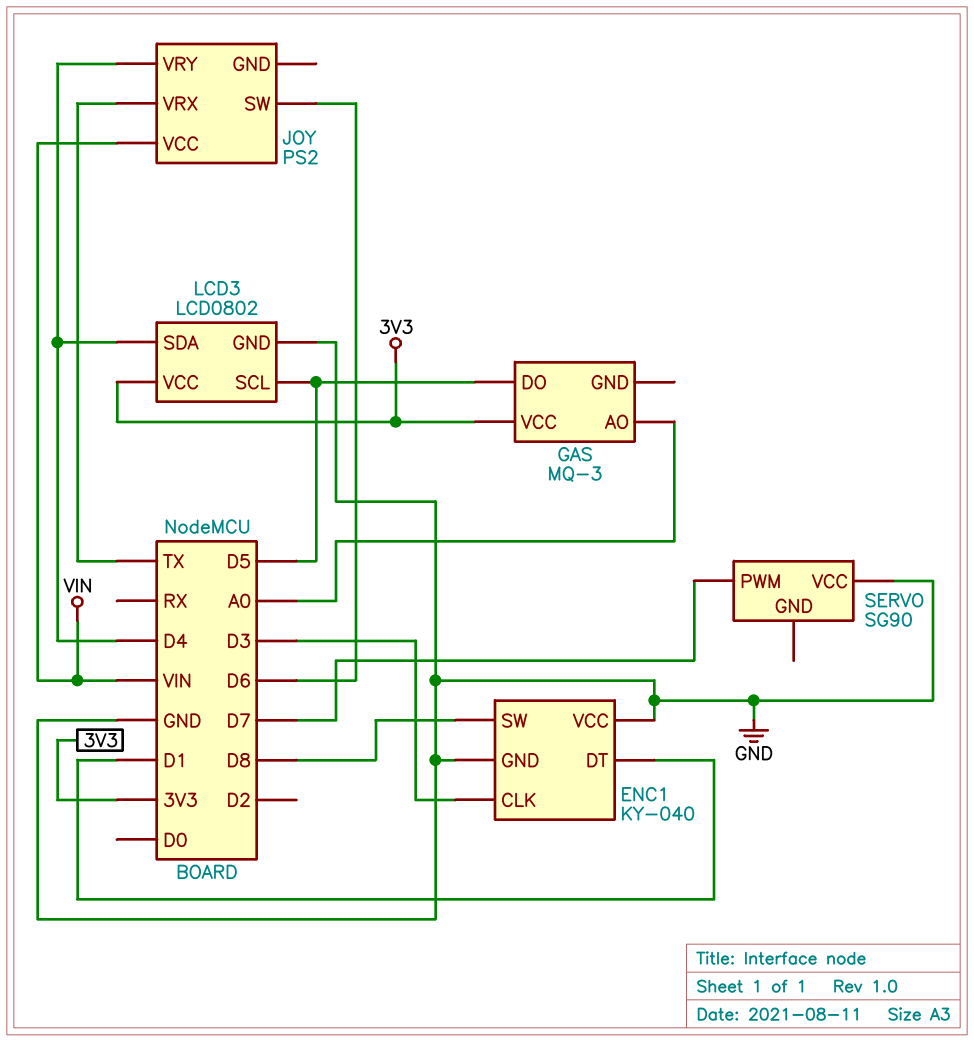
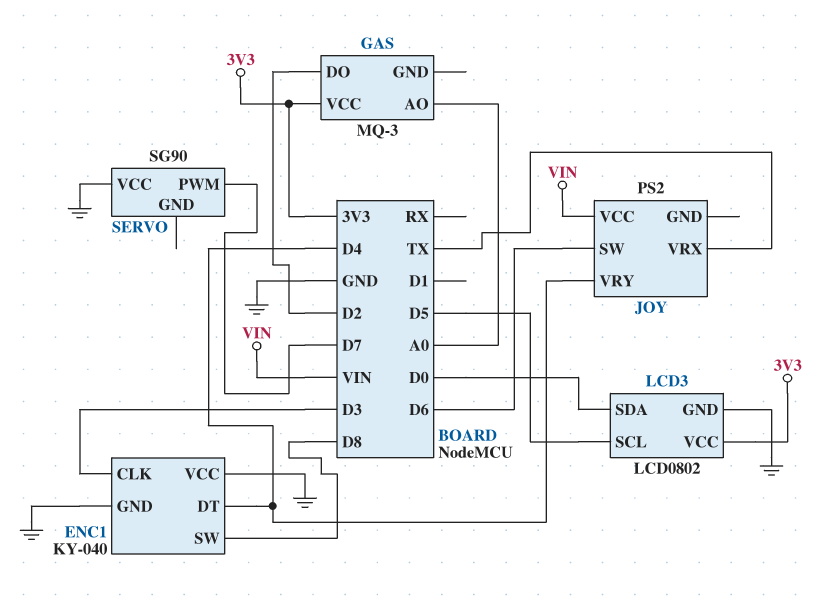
ENC1 pin DT: D1 -> D4
GAS pin DO: D5 -> D2
LCD3 pin SDA: D4 -> D0

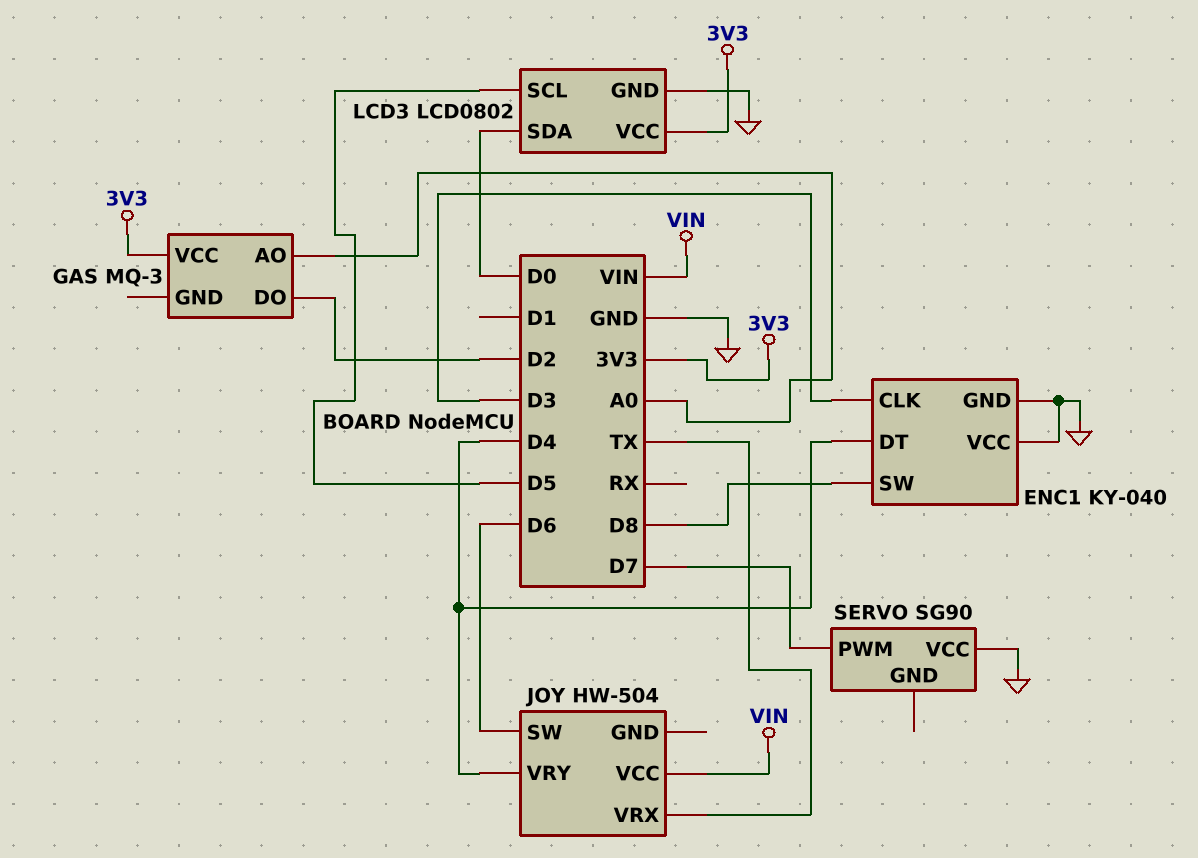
JOY: PS2 -> HW-504

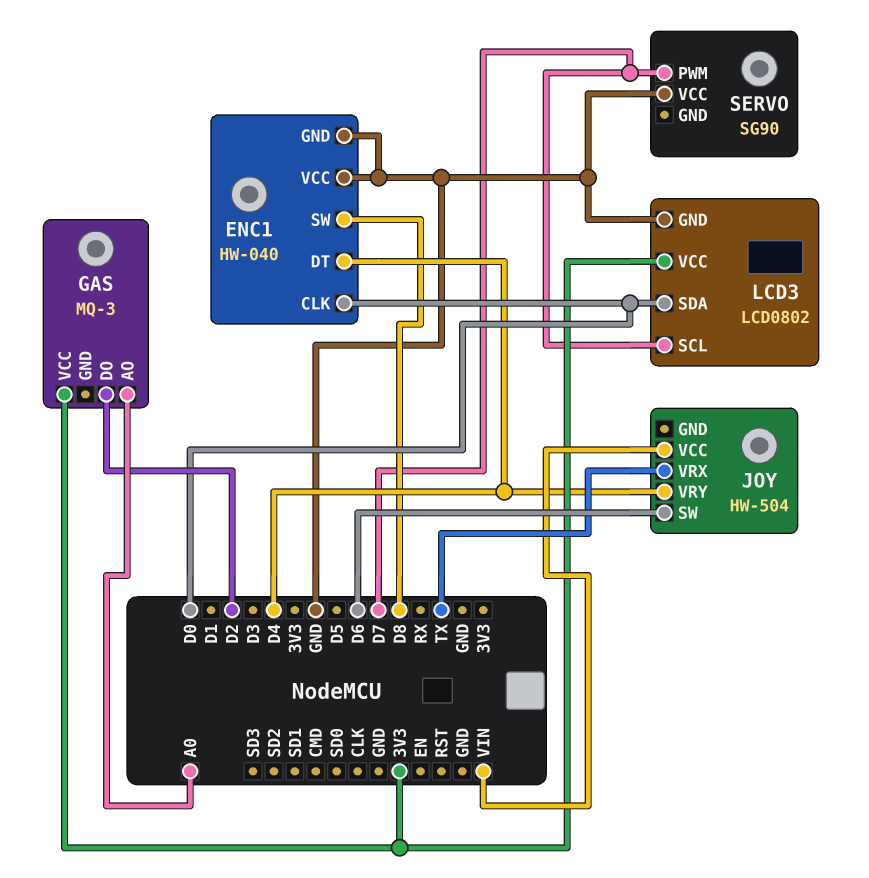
ENC1: KY-040 -> HW-040
ENC1 pin CLK: D3 -> D0
LCD3 pin SCL: D5 -> D7

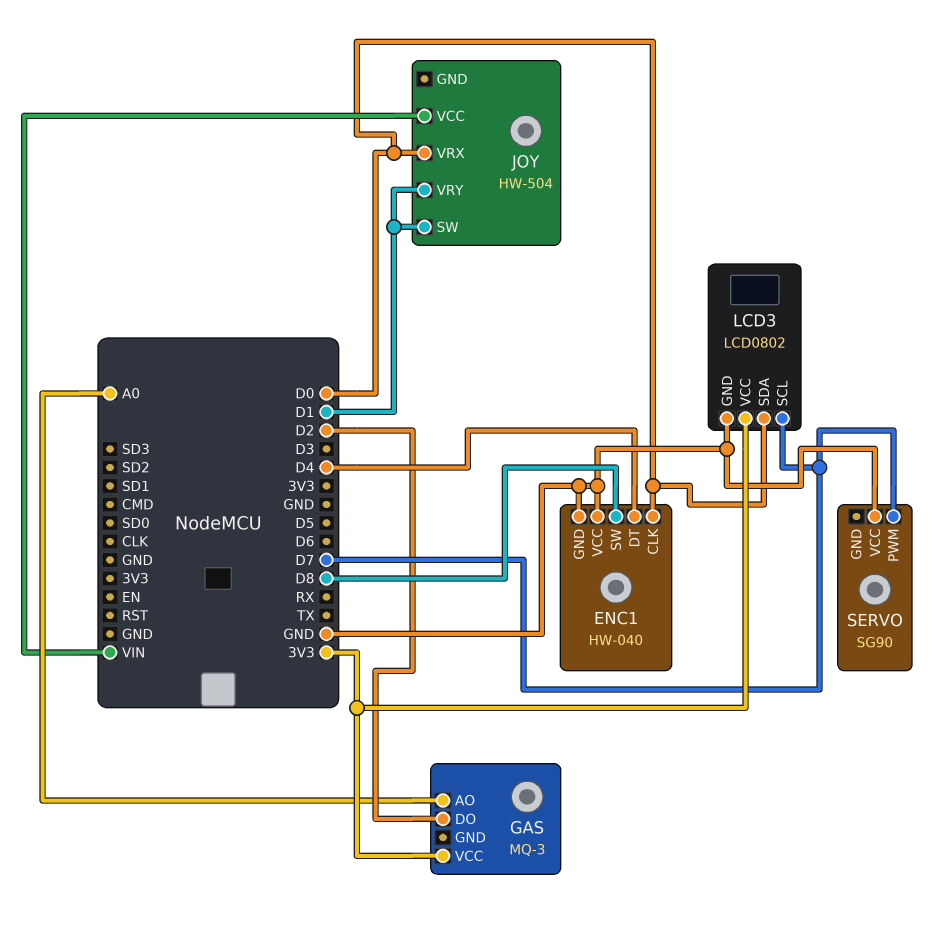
JOY pin SW: D6 -> D1
JOY pin VRX: TX -> D0
JOY pin VRY: D4 -> D1

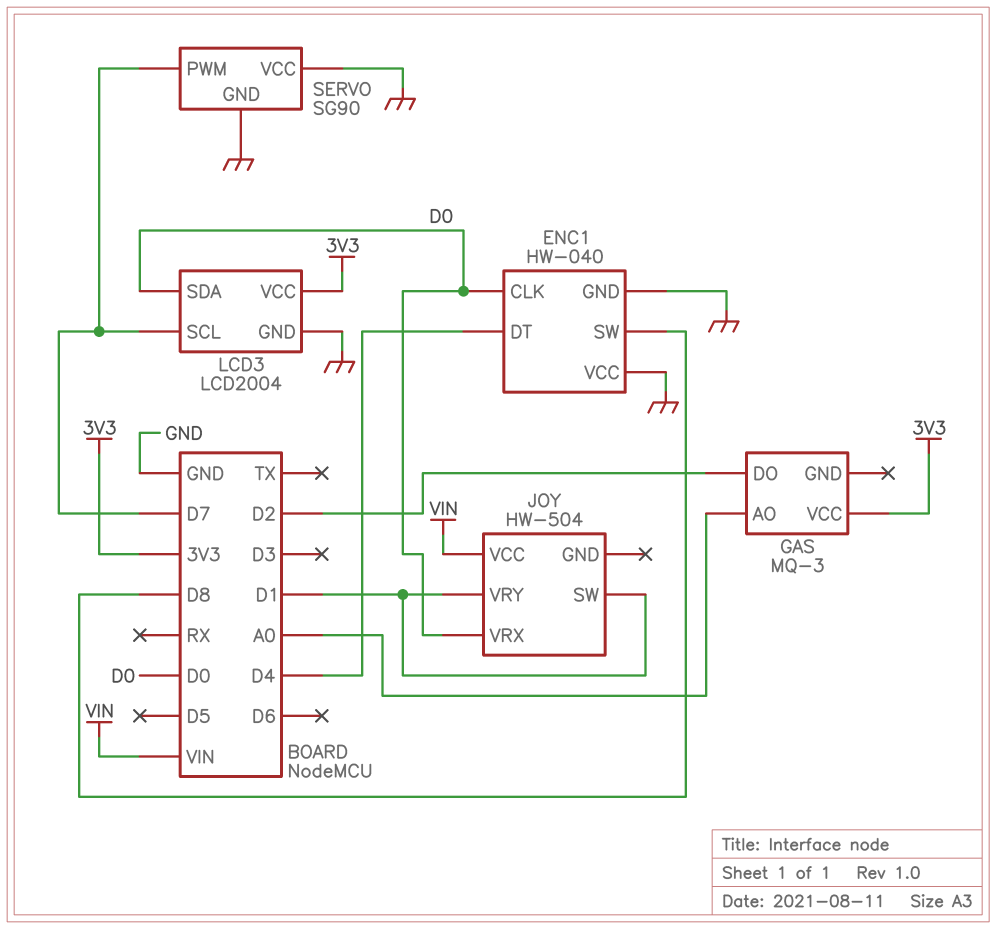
LCD3: LCD0802 -> LCD2004
SERVO pin GND: none -> GND

